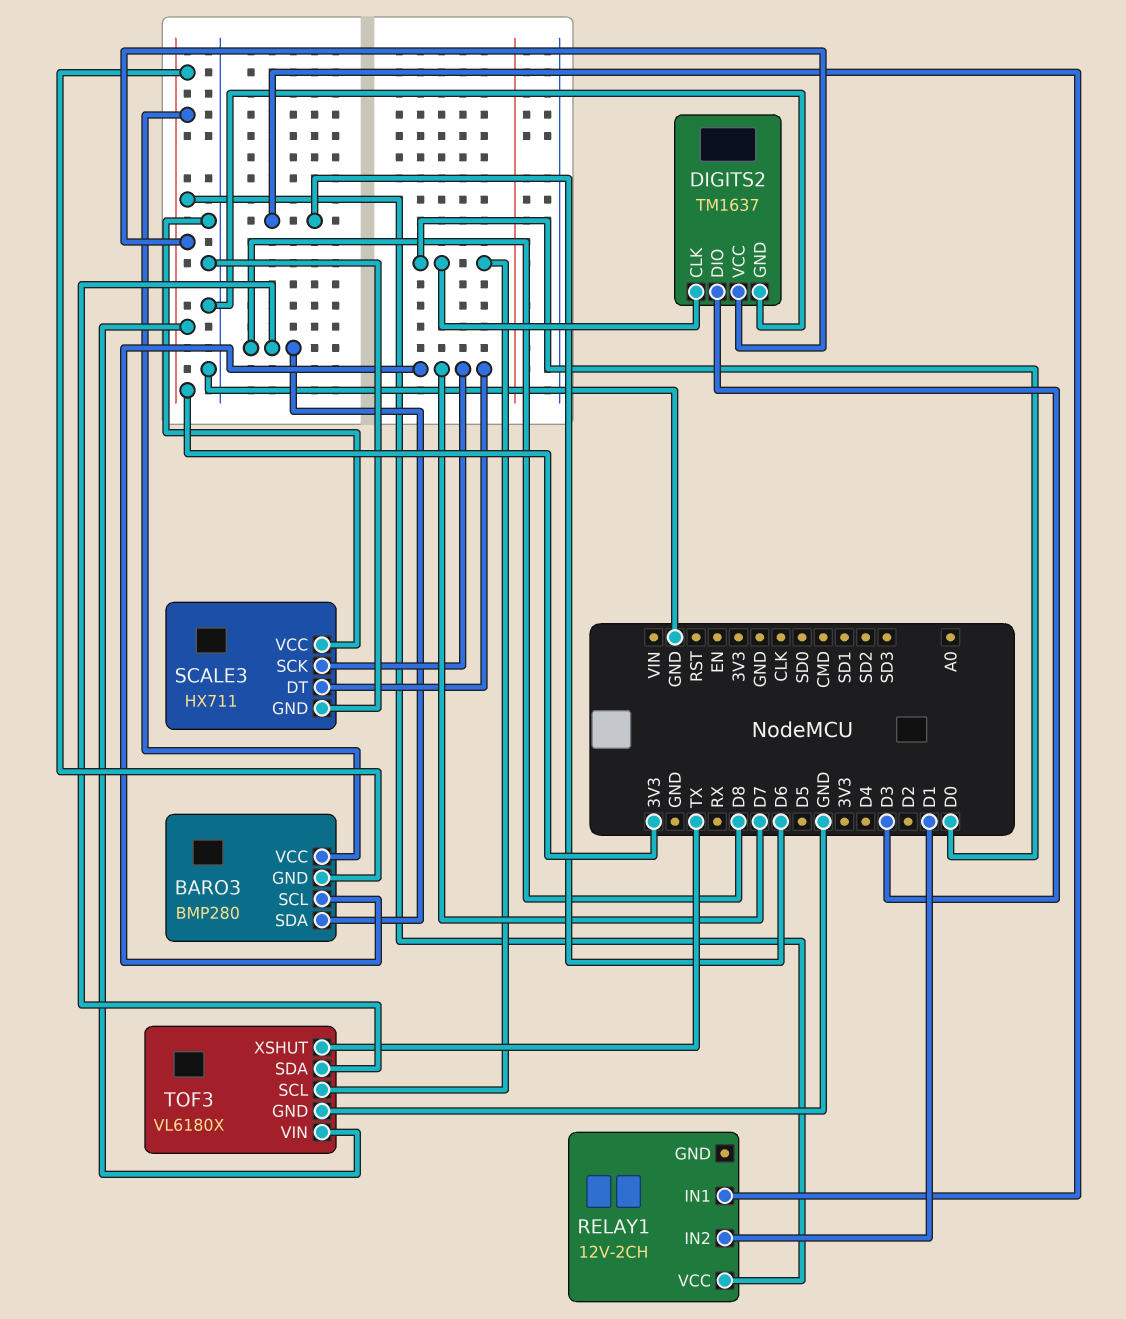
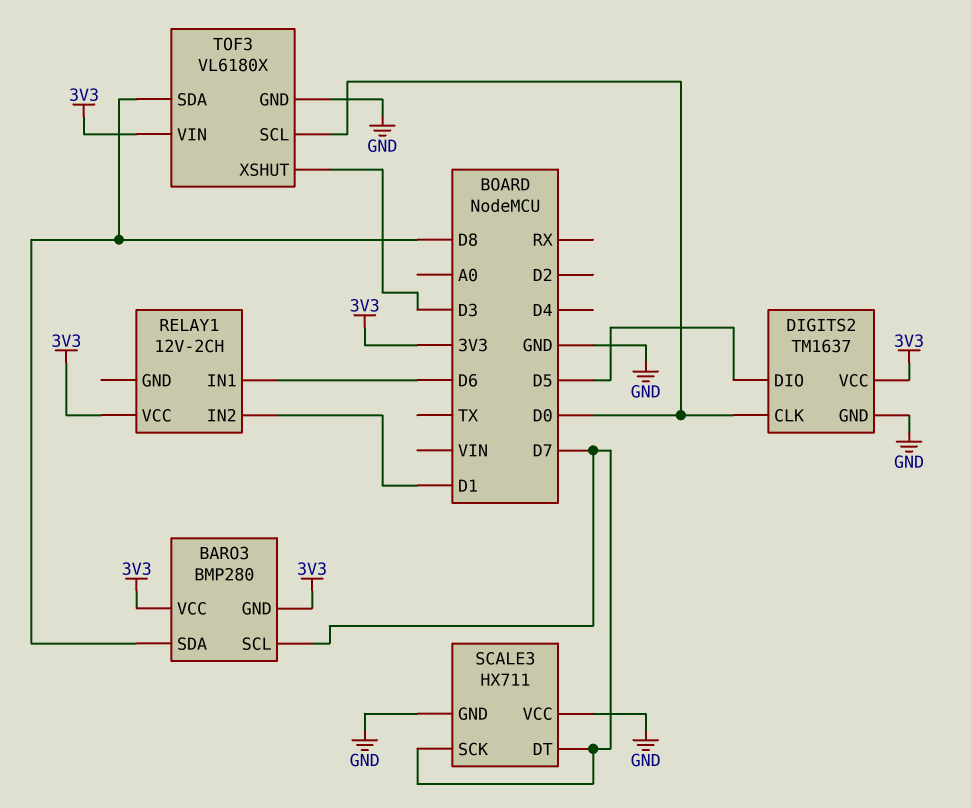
DIGITS2 pin DIO: D3 -> D5
TOF3 pin XSHUT: TX -> D3

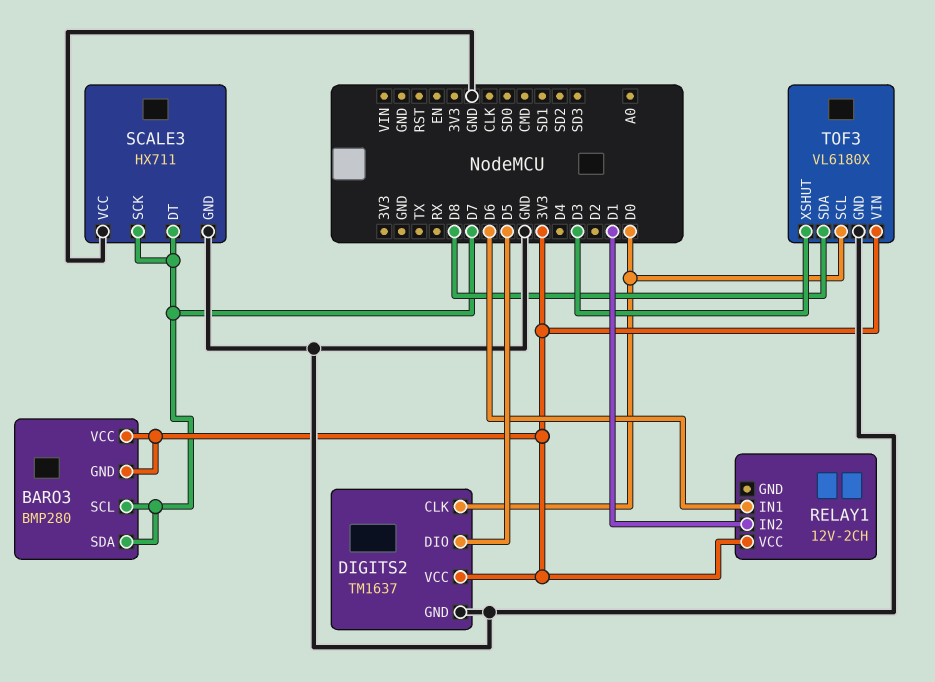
BARO3 pin SDA: D8 -> D7

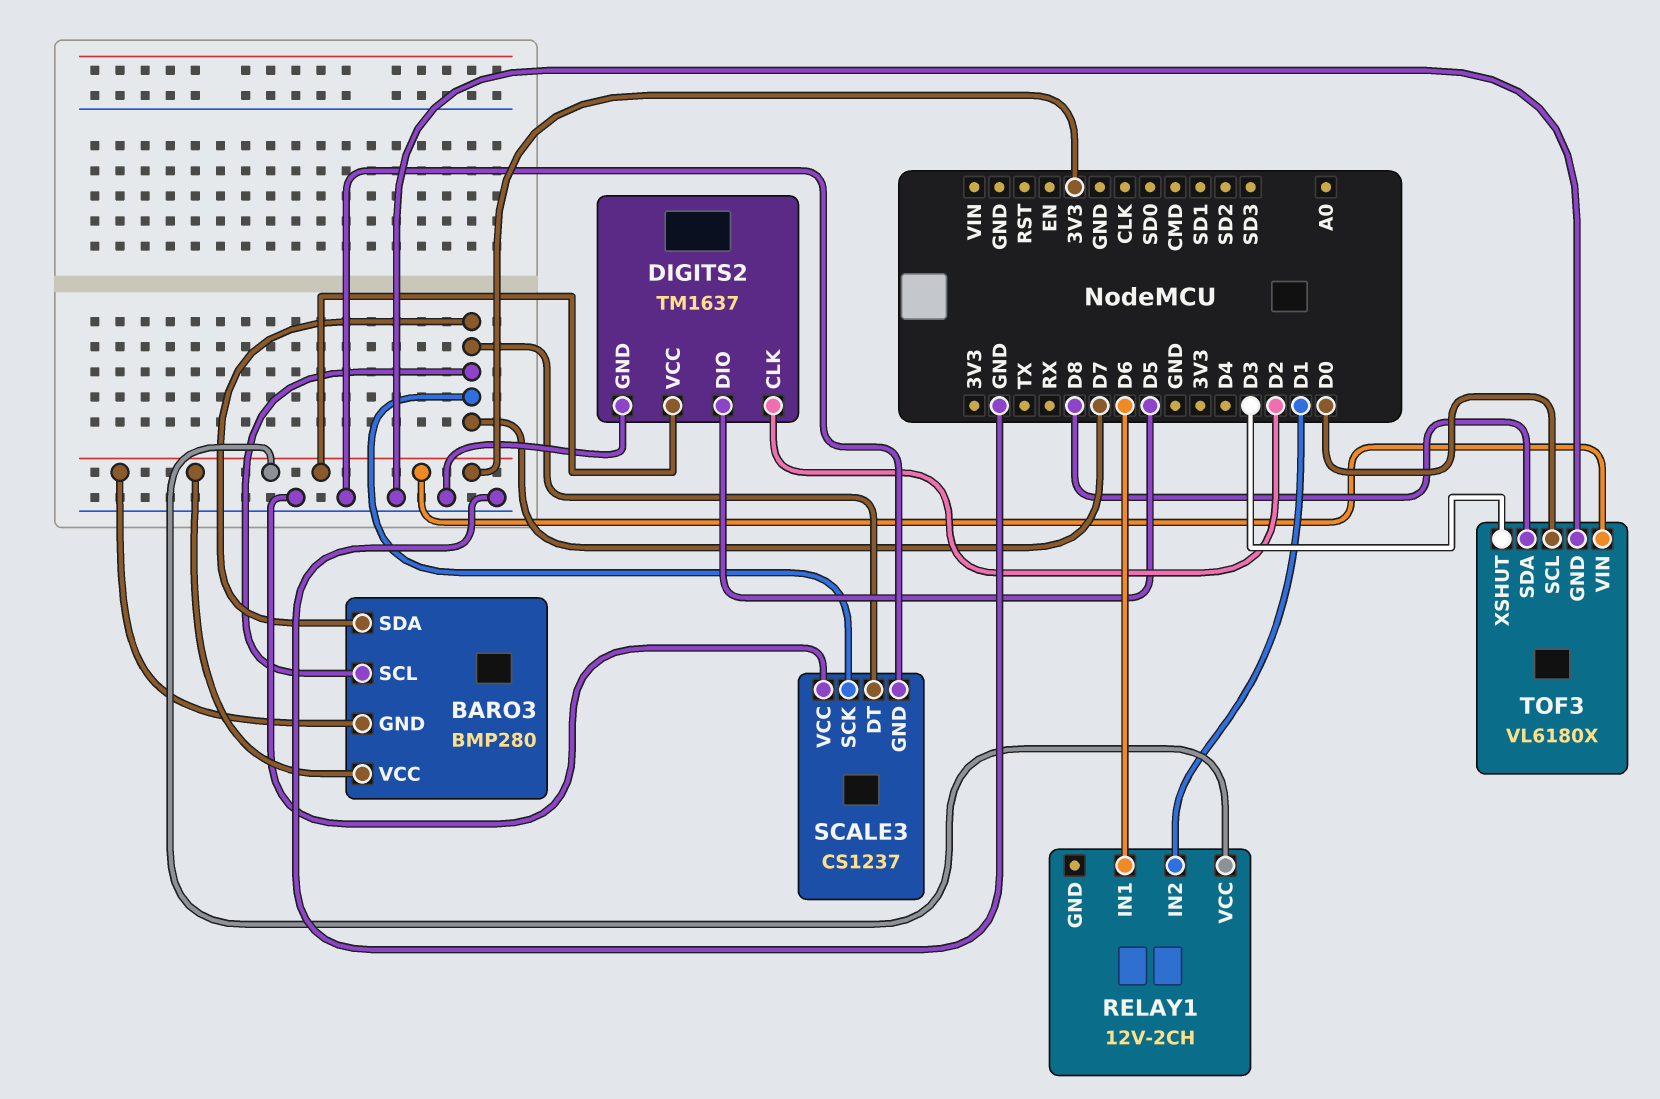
DIGITS2 pin CLK: D0 -> D2
SCALE3: HX711 -> CS1237

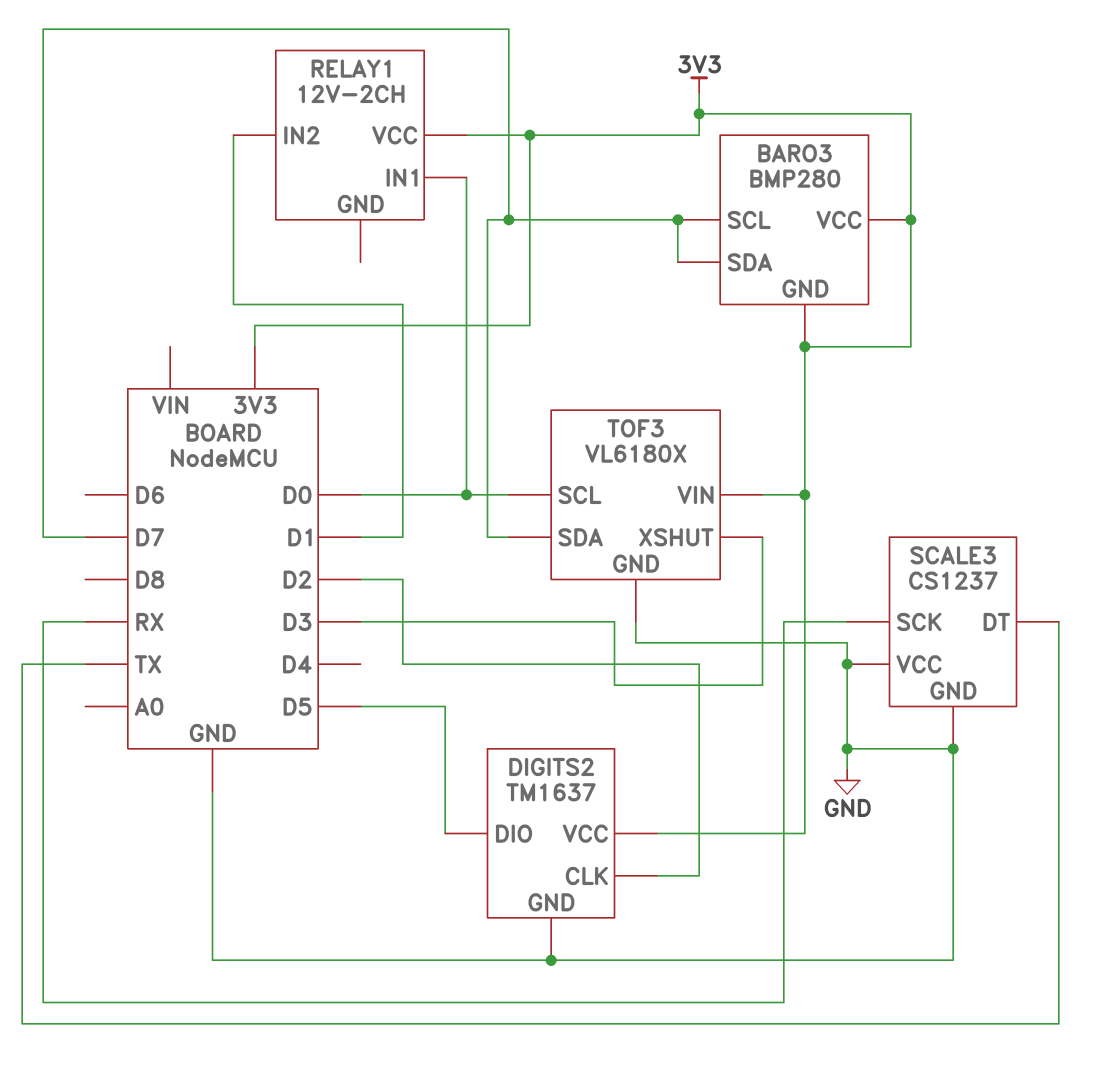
RELAY1 pin IN1: D6 -> D0
SCALE3 pin DT: D7 -> TX
SCALE3 pin SCK: D7 -> RX
TOF3 pin SDA: D8 -> D7

